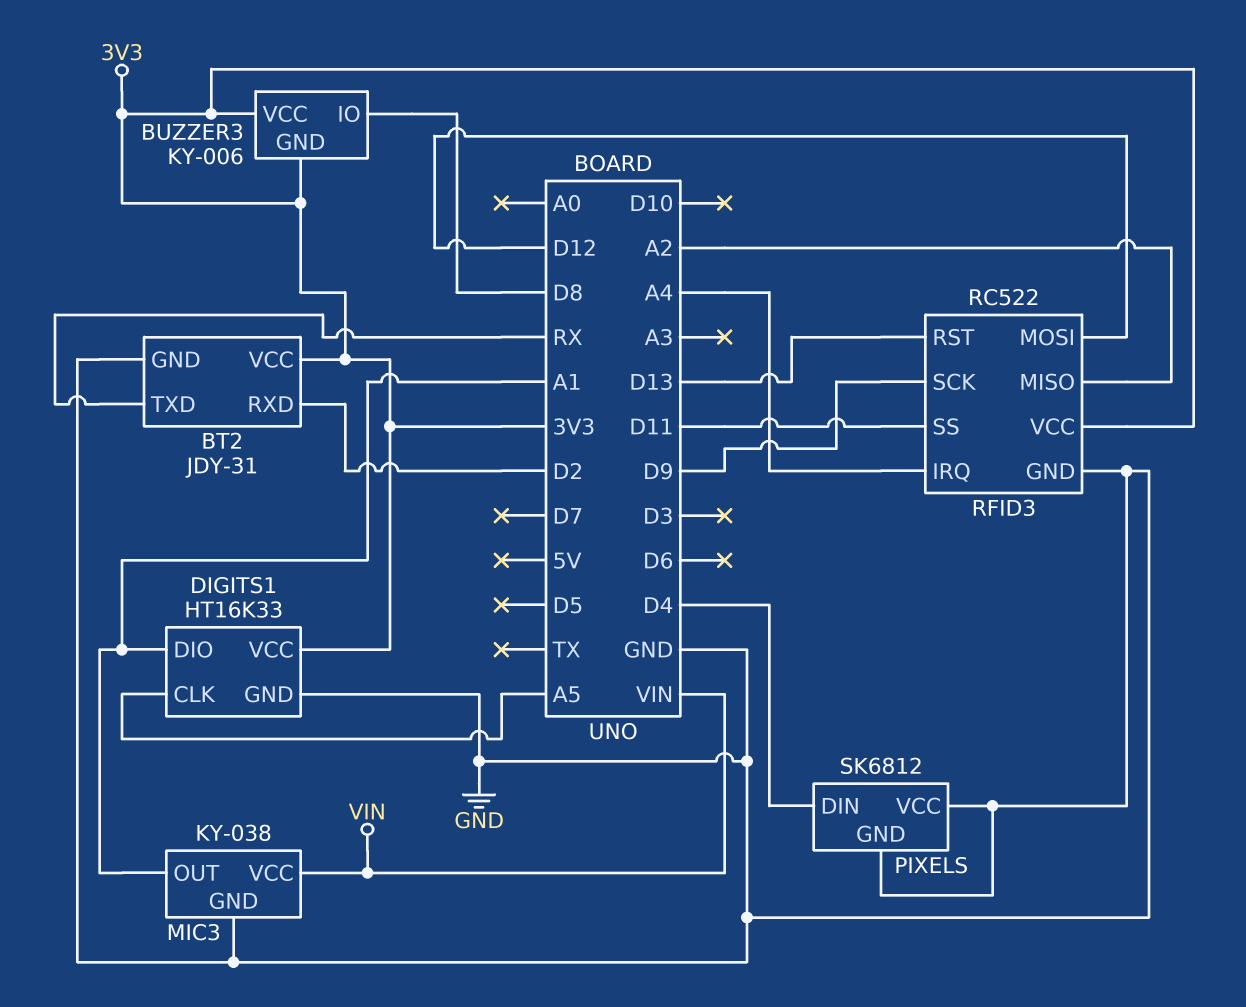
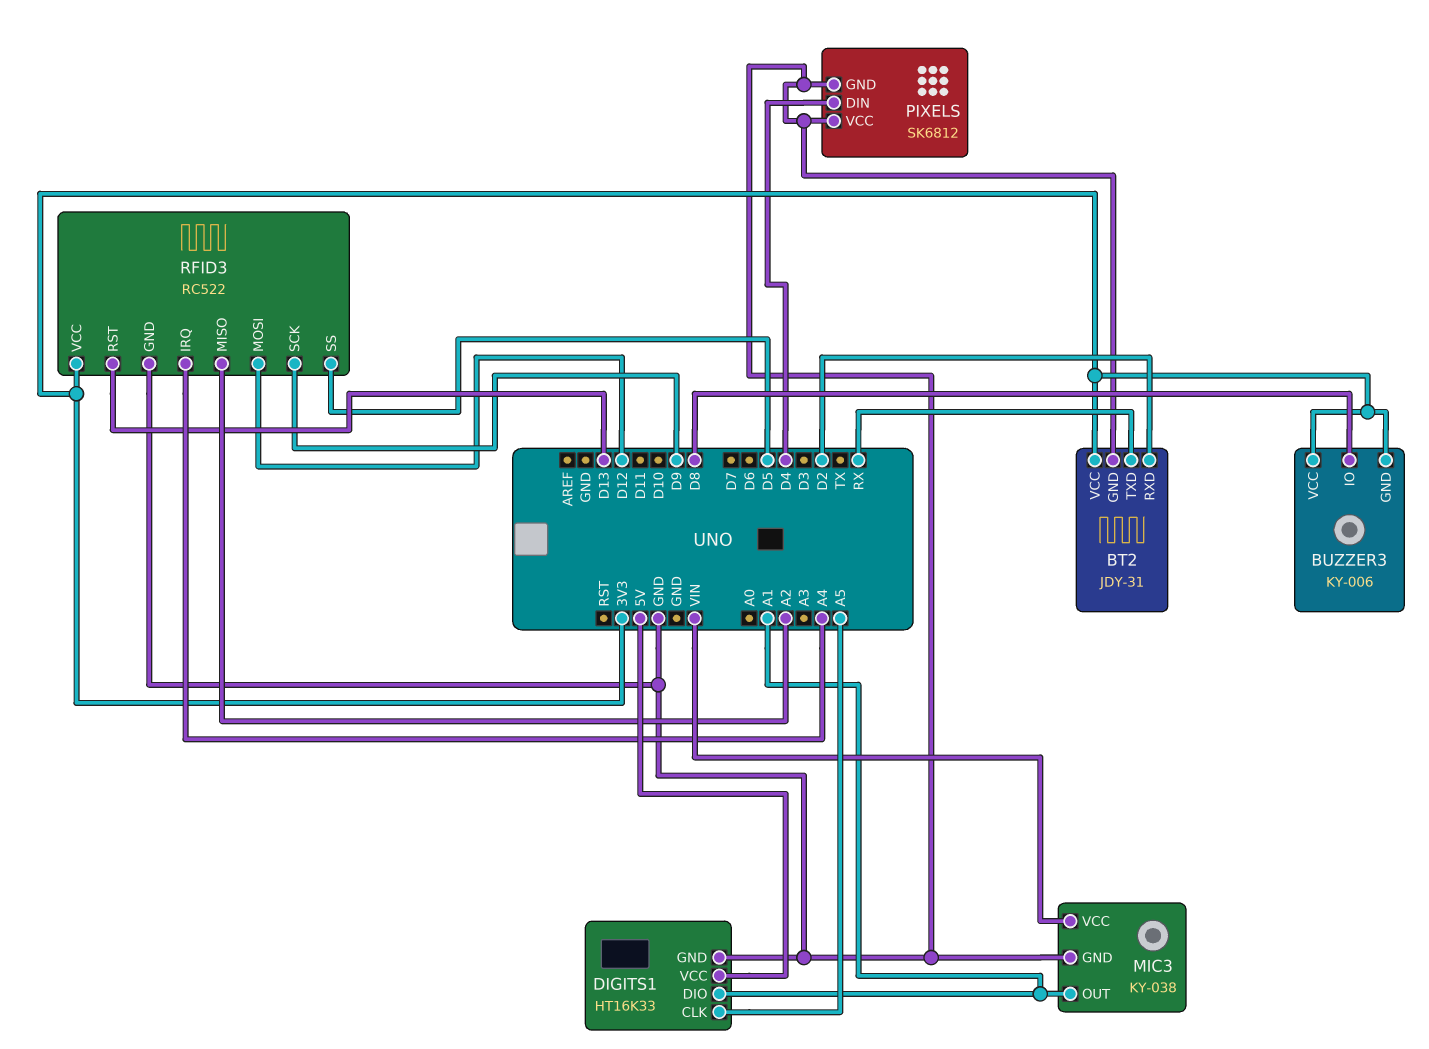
DIGITS1 pin VCC: 3V3 -> 5V
RFID3 pin SS: D11 -> D5

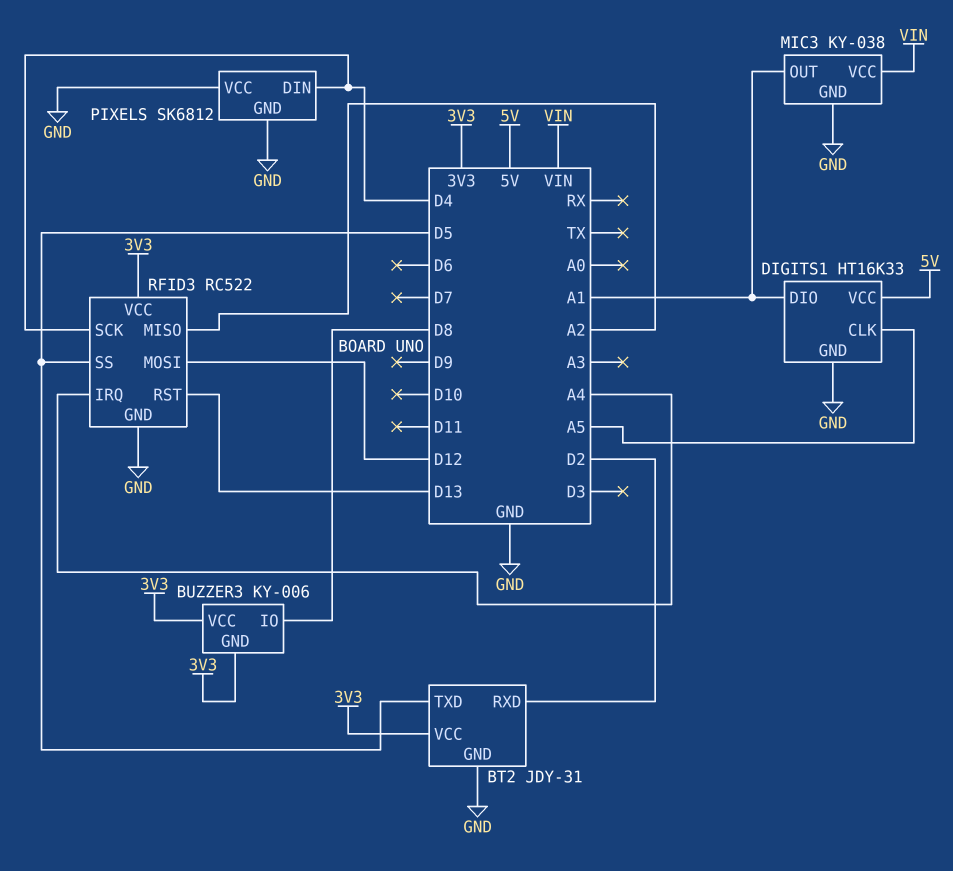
BT2 pin TXD: RX -> D5
RFID3 pin SCK: D9 -> D4

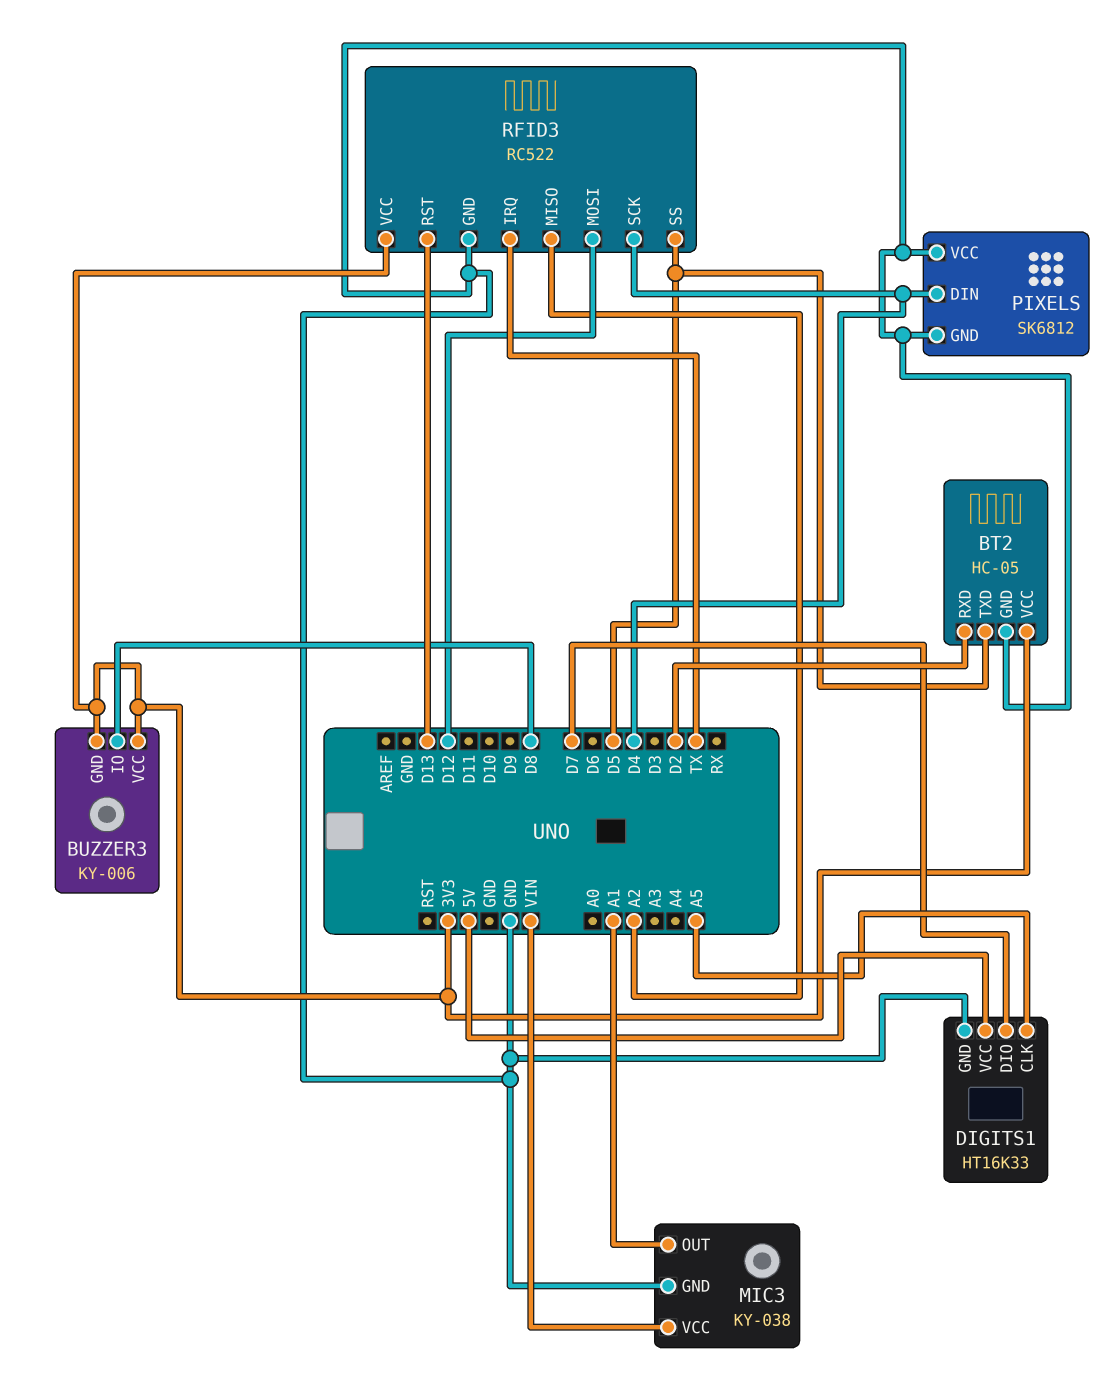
BT2: JDY-31 -> HC-05
DIGITS1 pin DIO: A1 -> D7
RFID3 pin IRQ: A4 -> TX

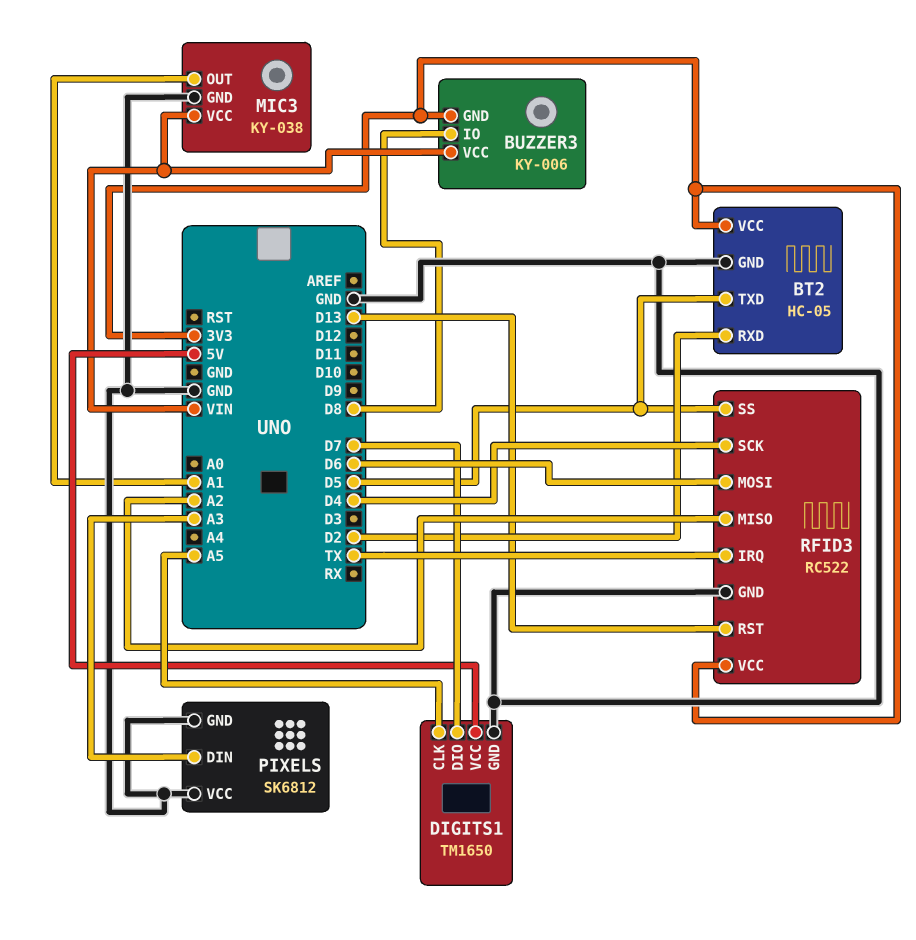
BUZZER3 pin VCC: 3V3 -> VIN
DIGITS1: HT16K33 -> TM1650
PIXELS pin DIN: D4 -> A3
RFID3 pin MOSI: D12 -> D6

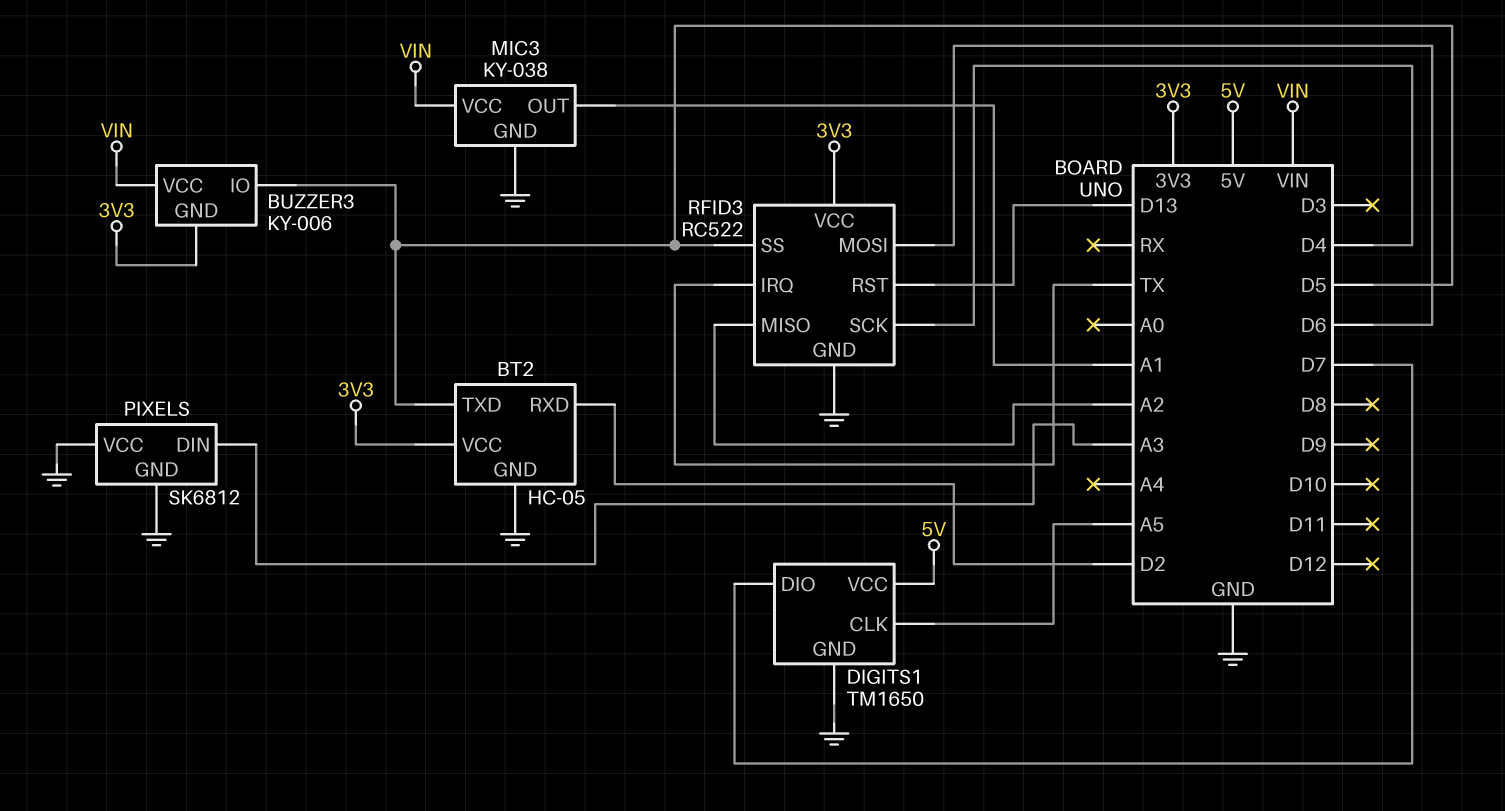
BUZZER3 pin IO: D8 -> D5

